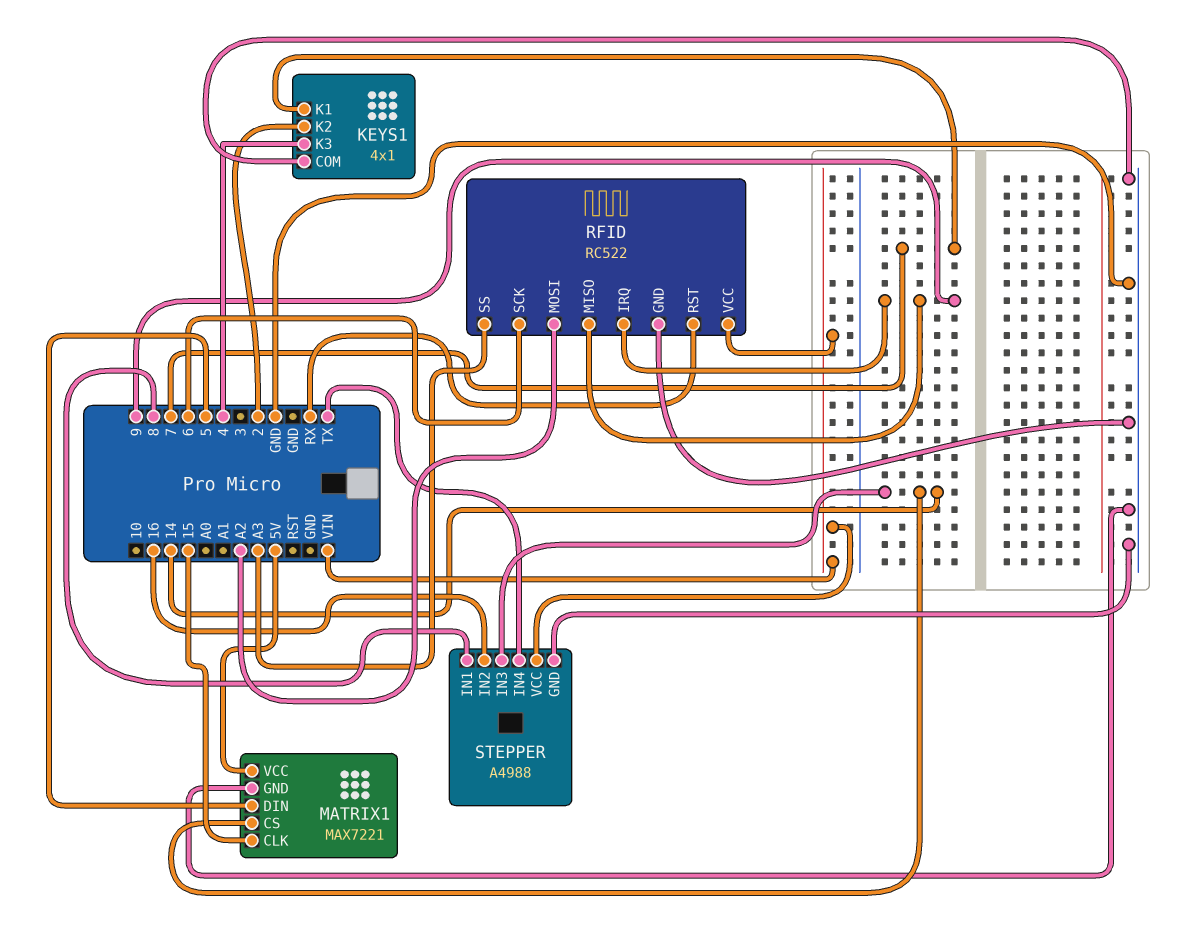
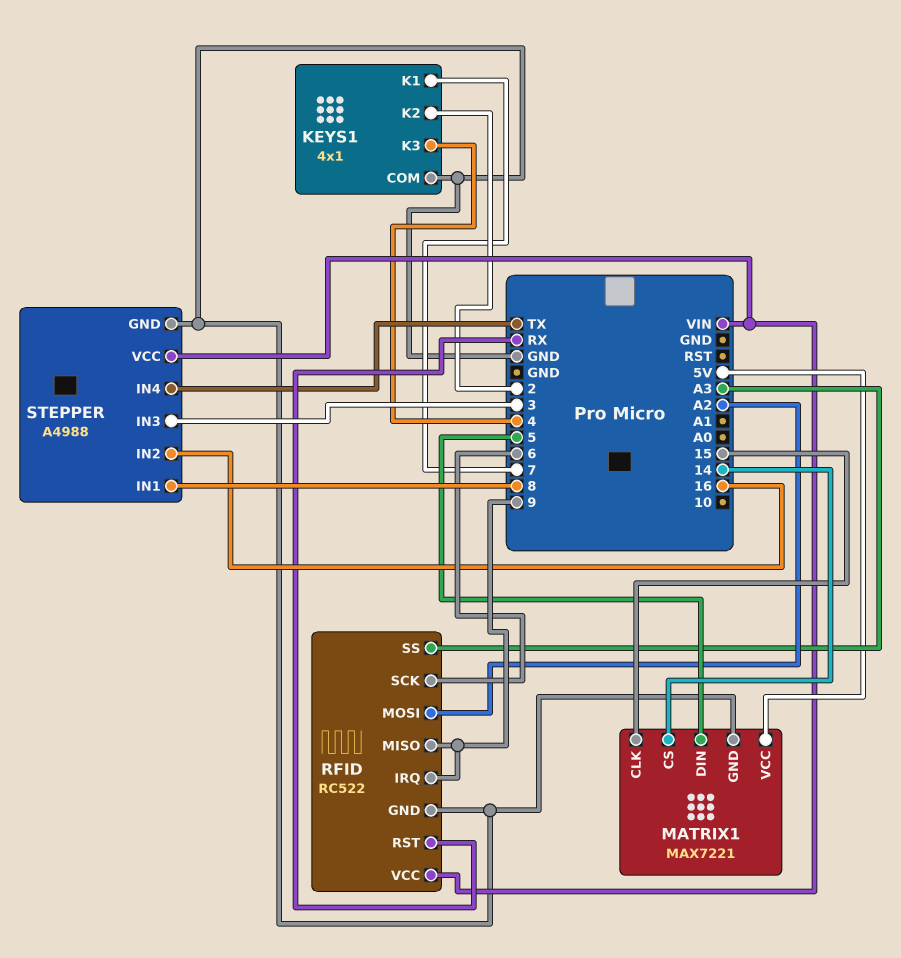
STEPPER pin IN3: 14 -> 3

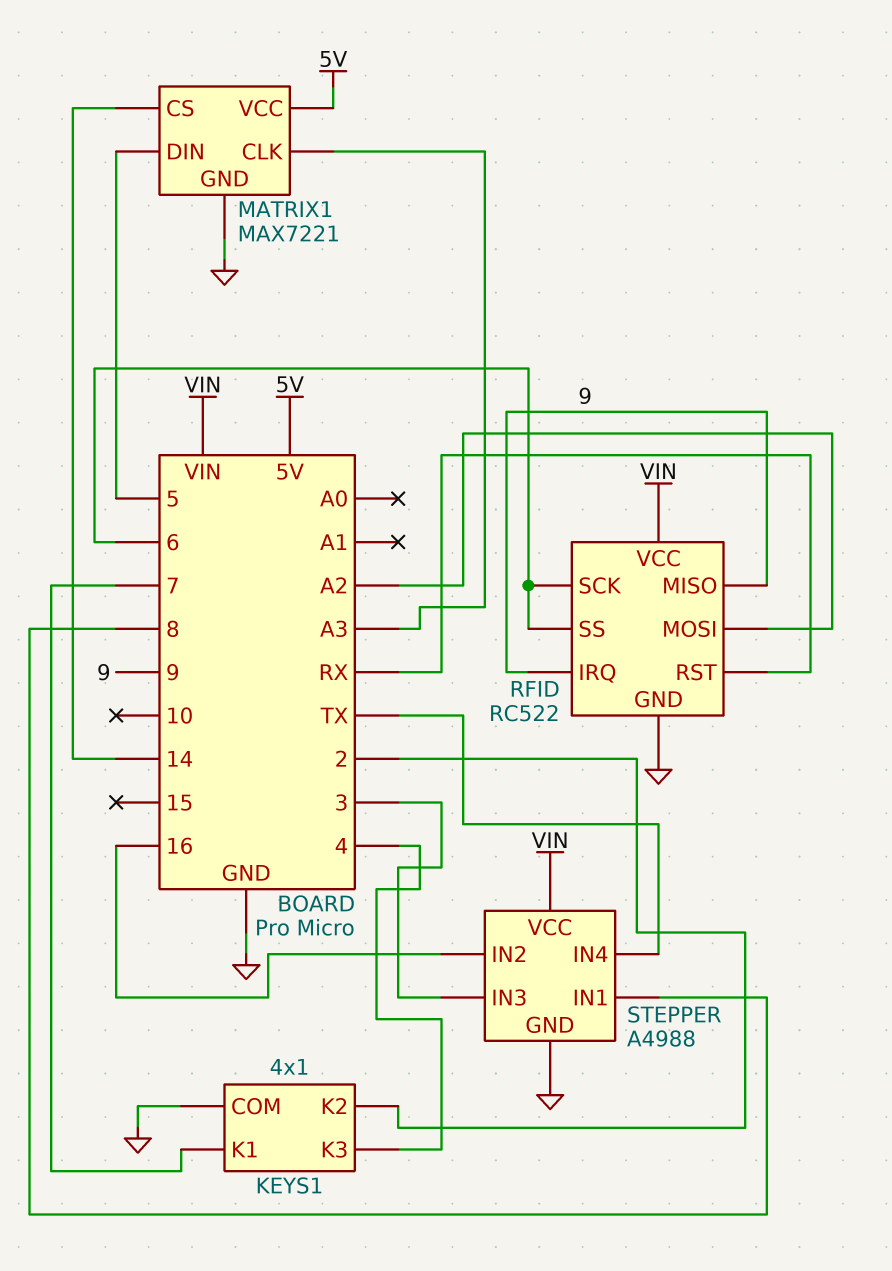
MATRIX1 pin CLK: 15 -> A3
RFID pin SS: A3 -> 6

